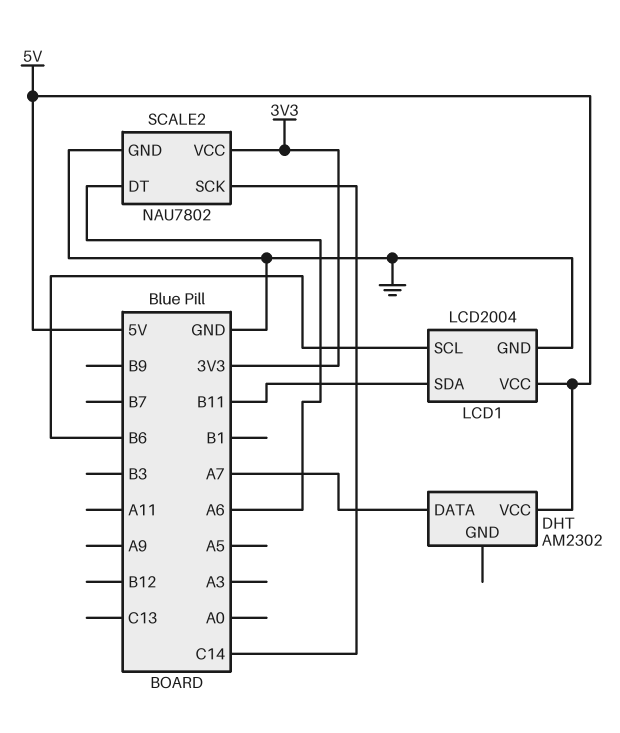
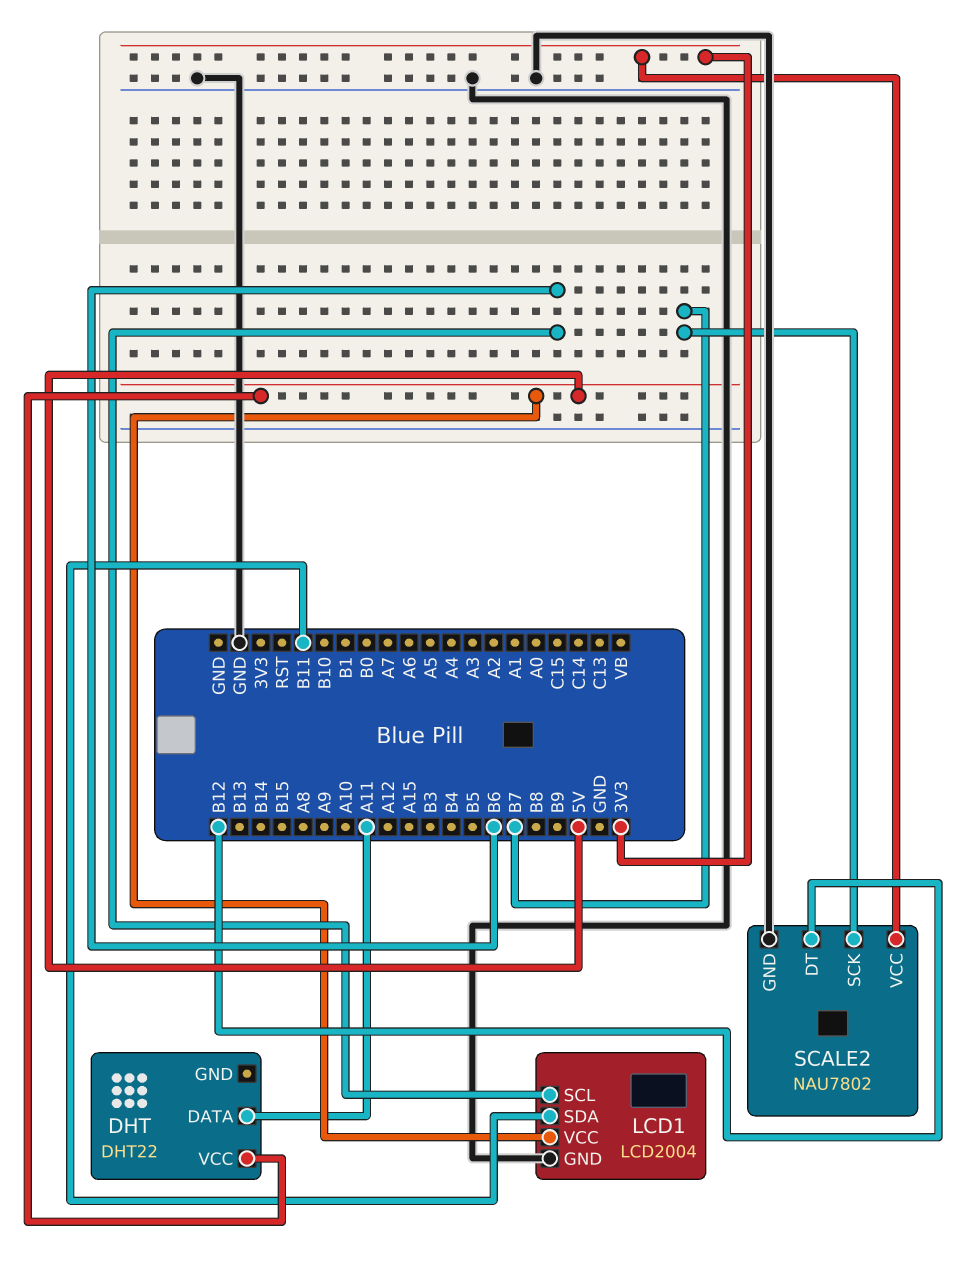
DHT: AM2302 -> DHT22
DHT pin DATA: A7 -> A11
SCALE2 pin DT: A6 -> B12
SCALE2 pin SCK: C14 -> B7

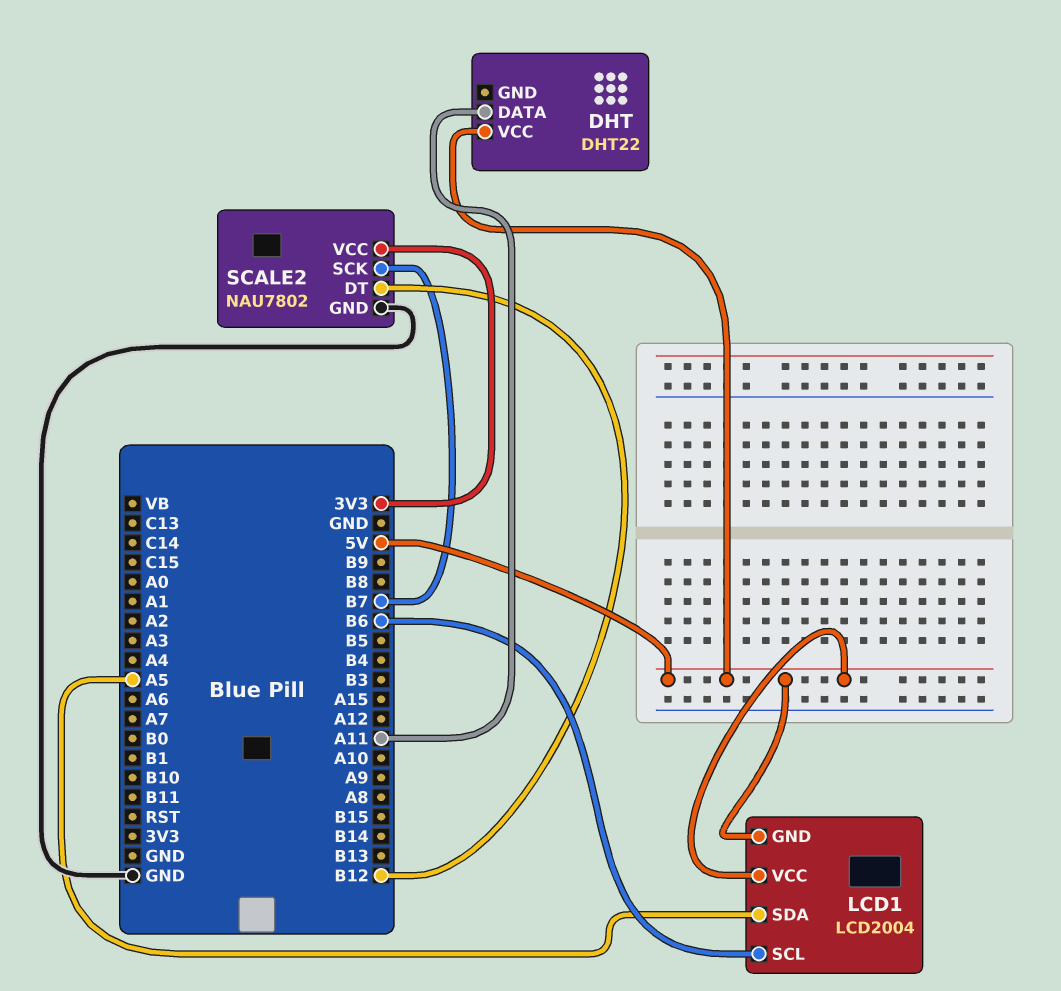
LCD1 pin GND: GND -> 5V
LCD1 pin SDA: B11 -> A5

